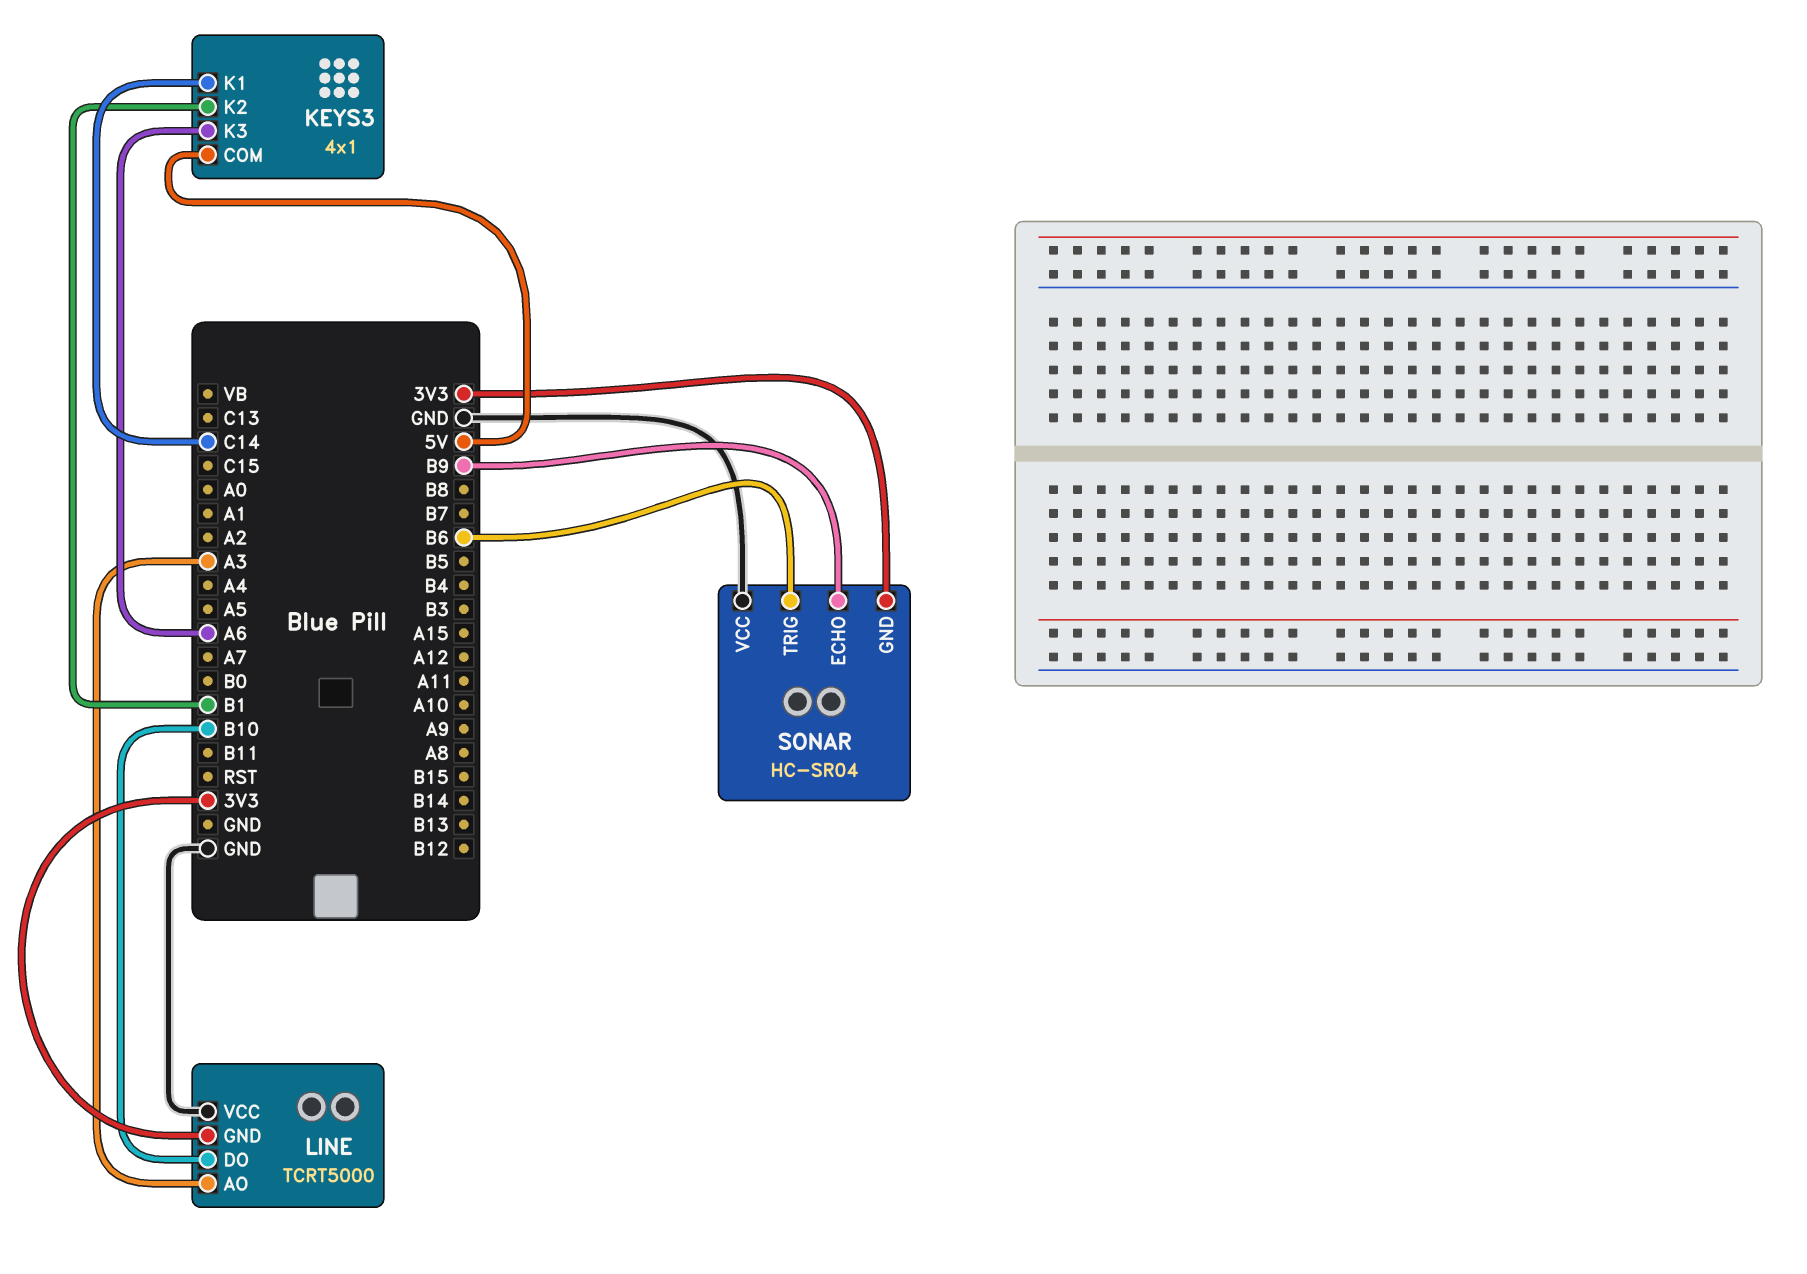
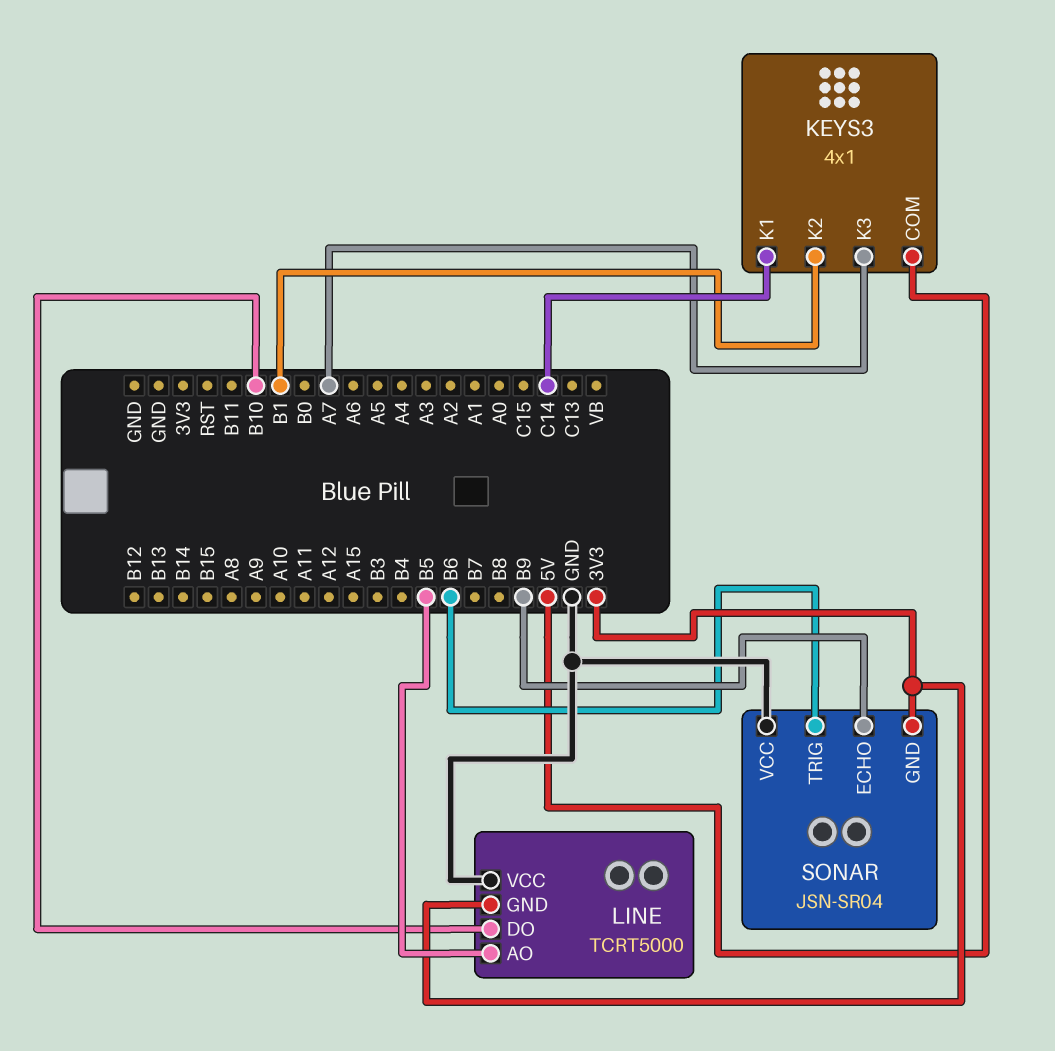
KEYS3 pin K3: A6 -> A7
LINE pin AO: A3 -> B5
SONAR: HC-SR04 -> JSN-SR04

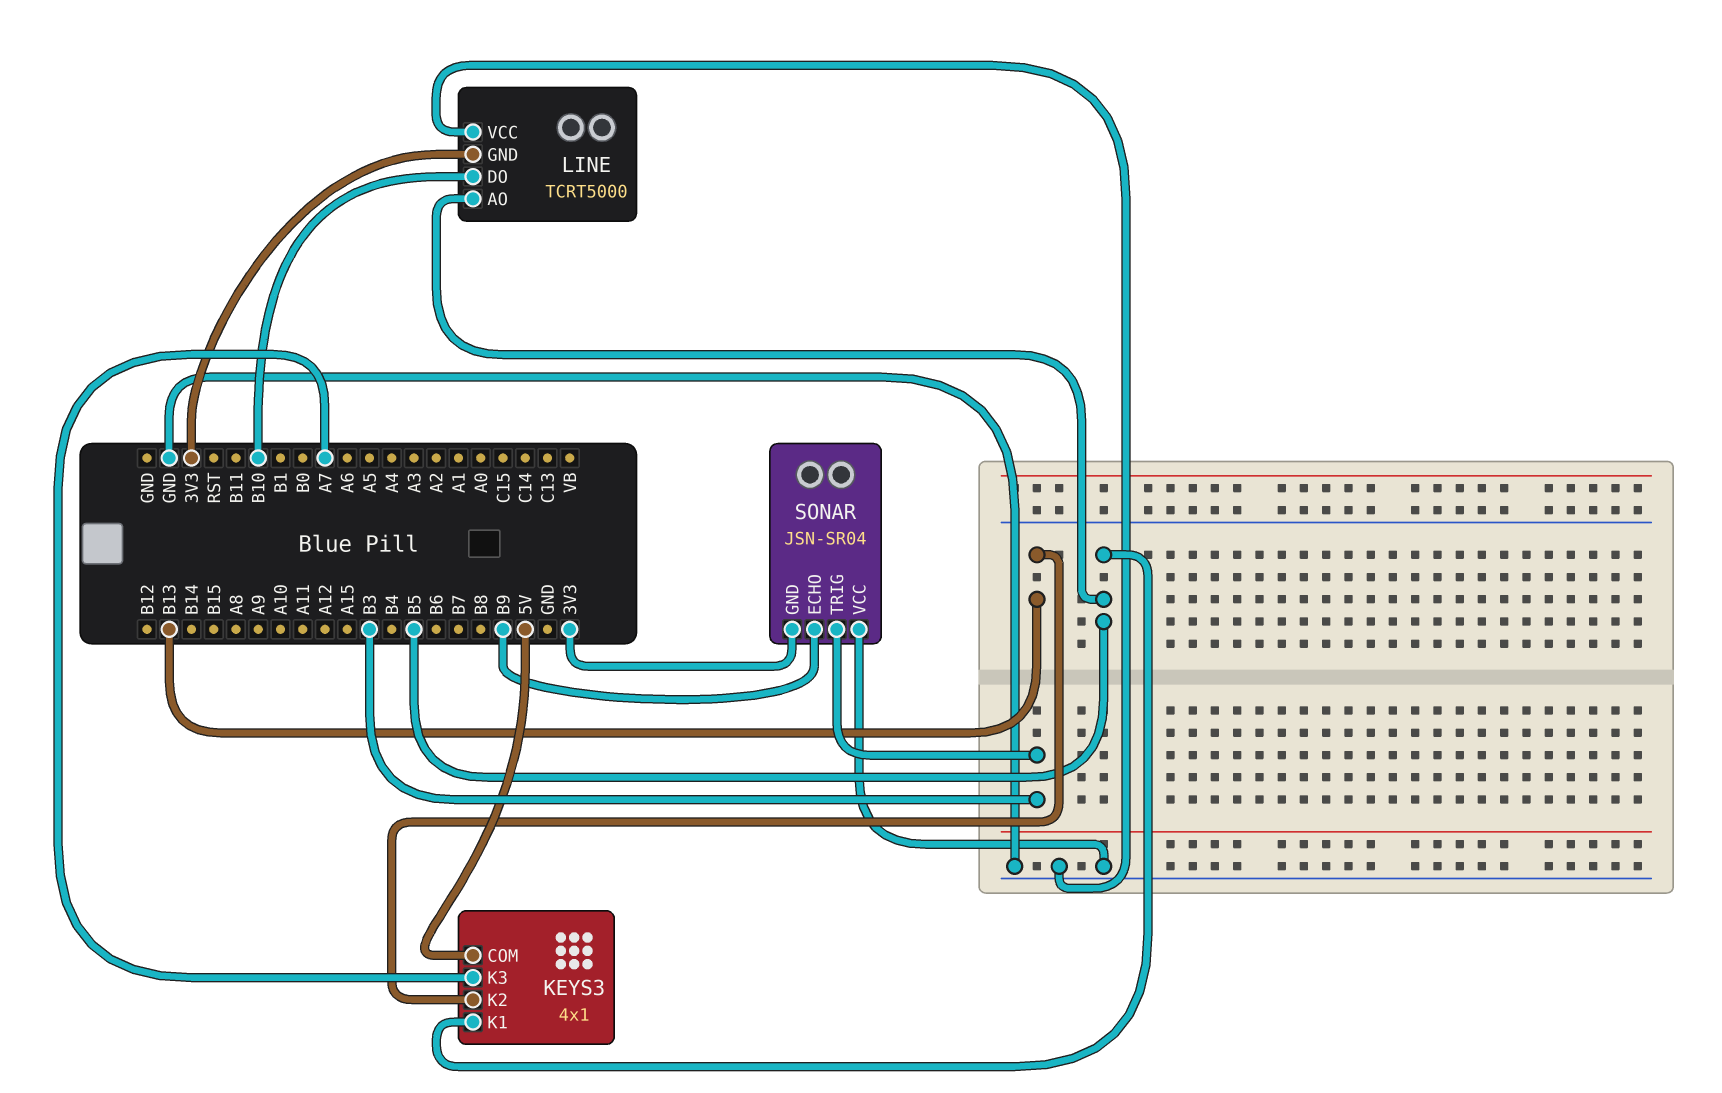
KEYS3 pin K1: C14 -> B5
KEYS3 pin K2: B1 -> B13
SONAR pin TRIG: B6 -> B3

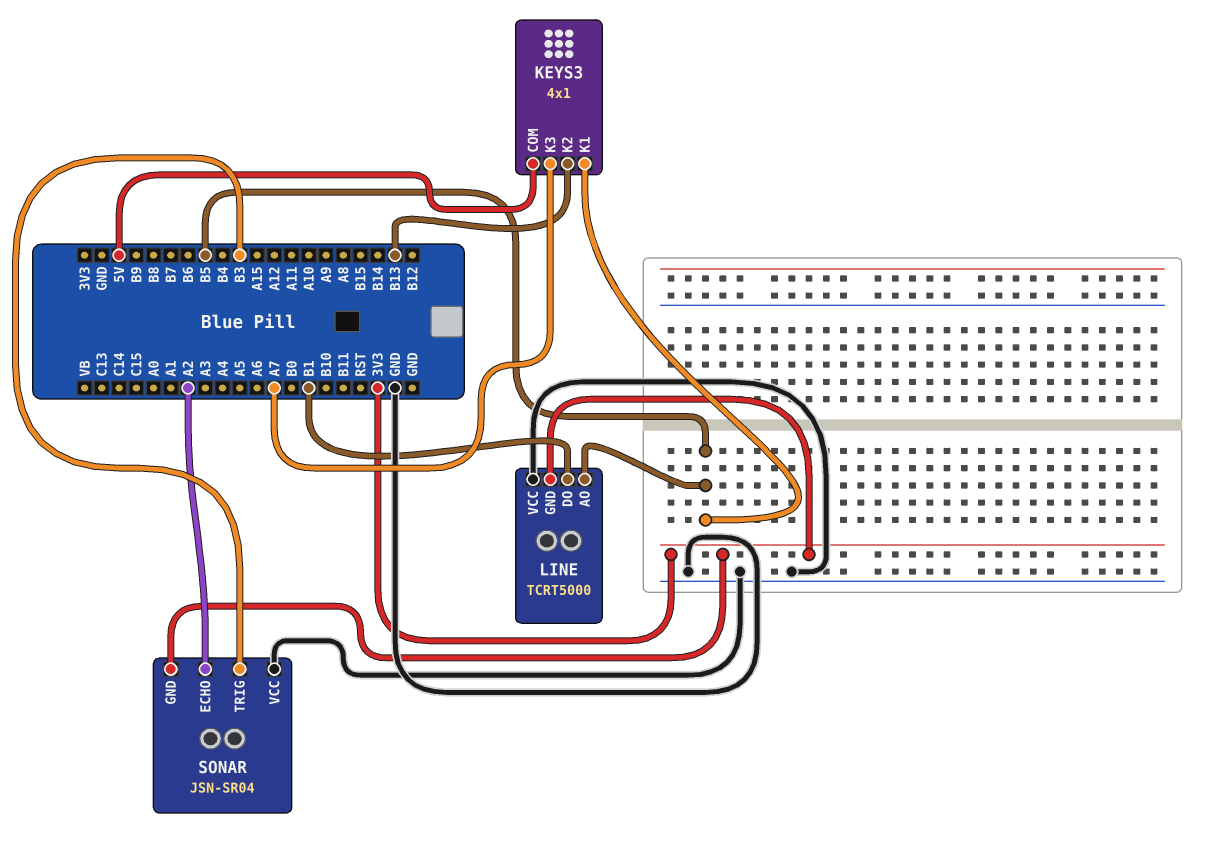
LINE pin DO: B10 -> B1
SONAR pin ECHO: B9 -> A2

